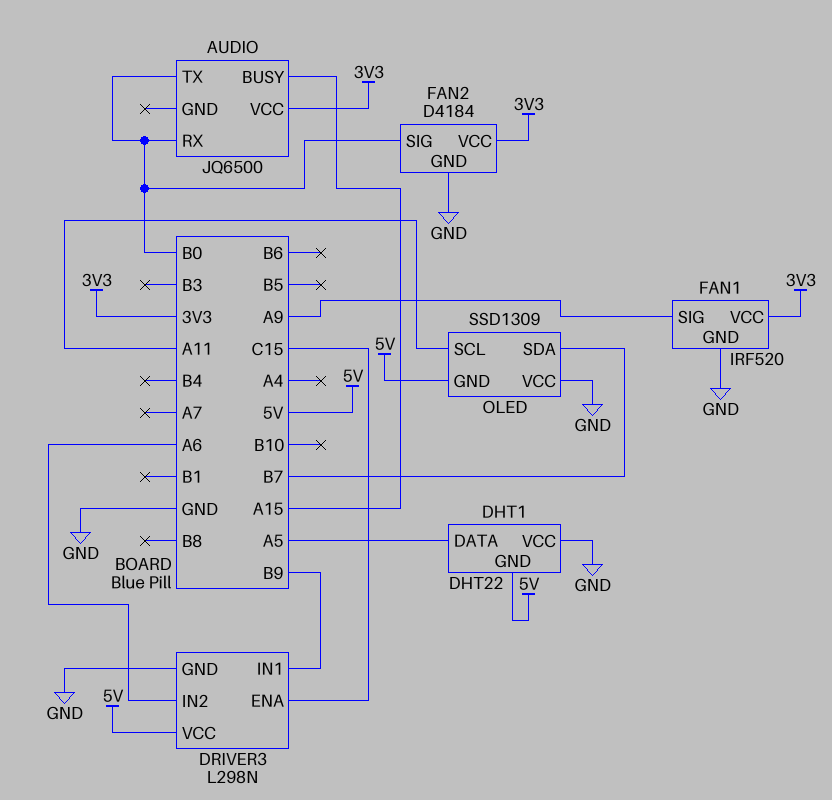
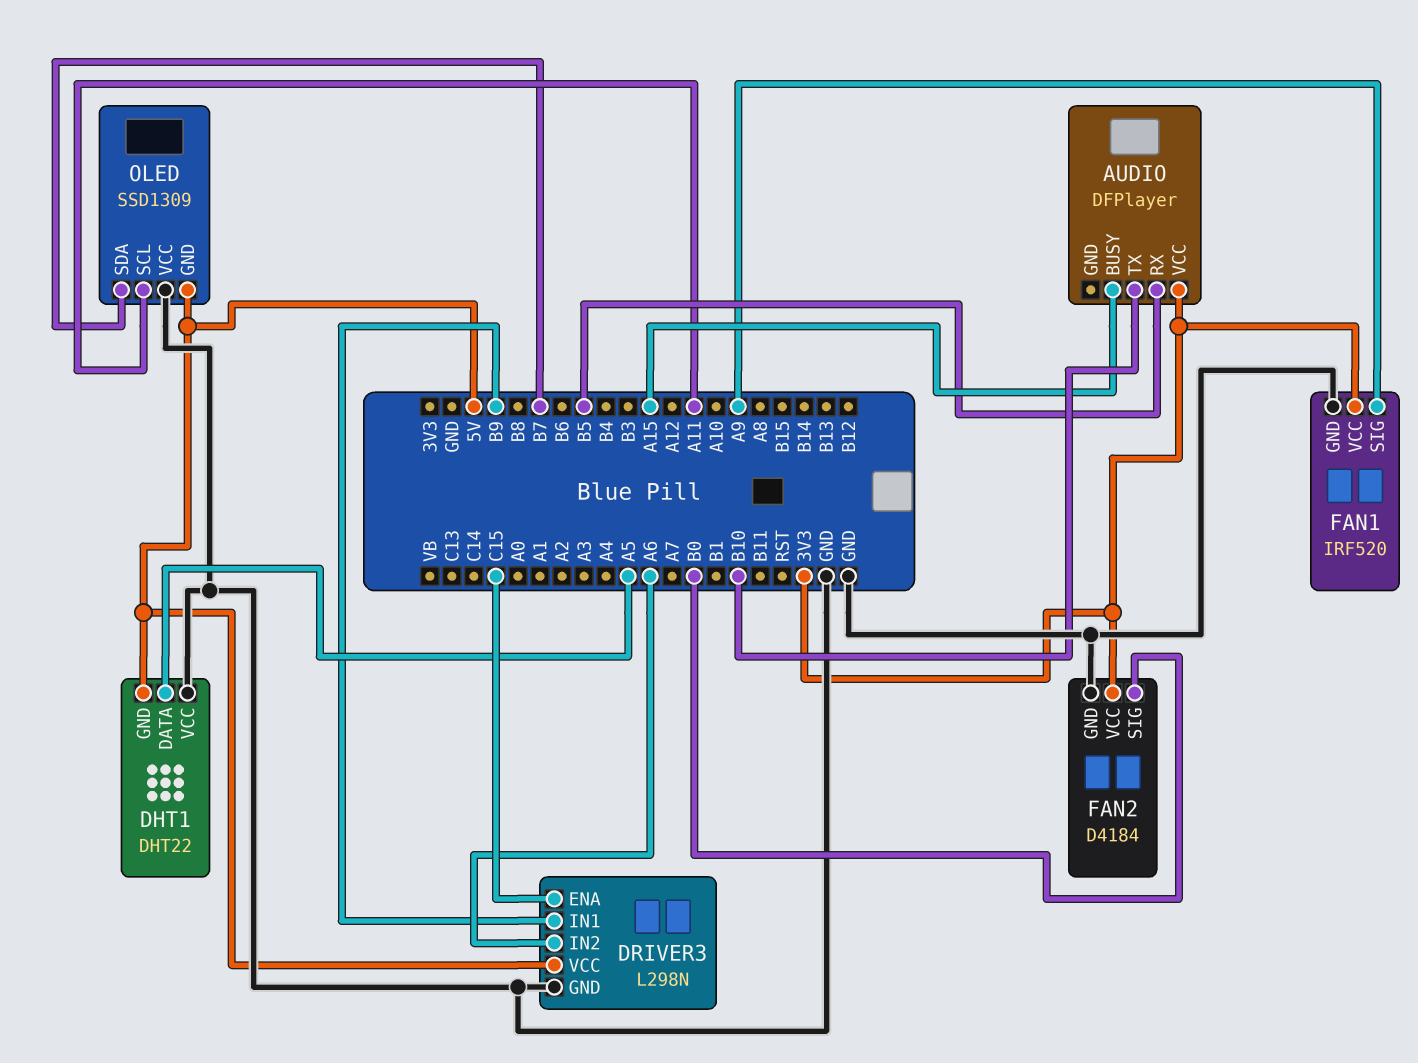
AUDIO: JQ6500 -> DFPlayer
AUDIO pin RX: B0 -> B5
AUDIO pin TX: B0 -> B10

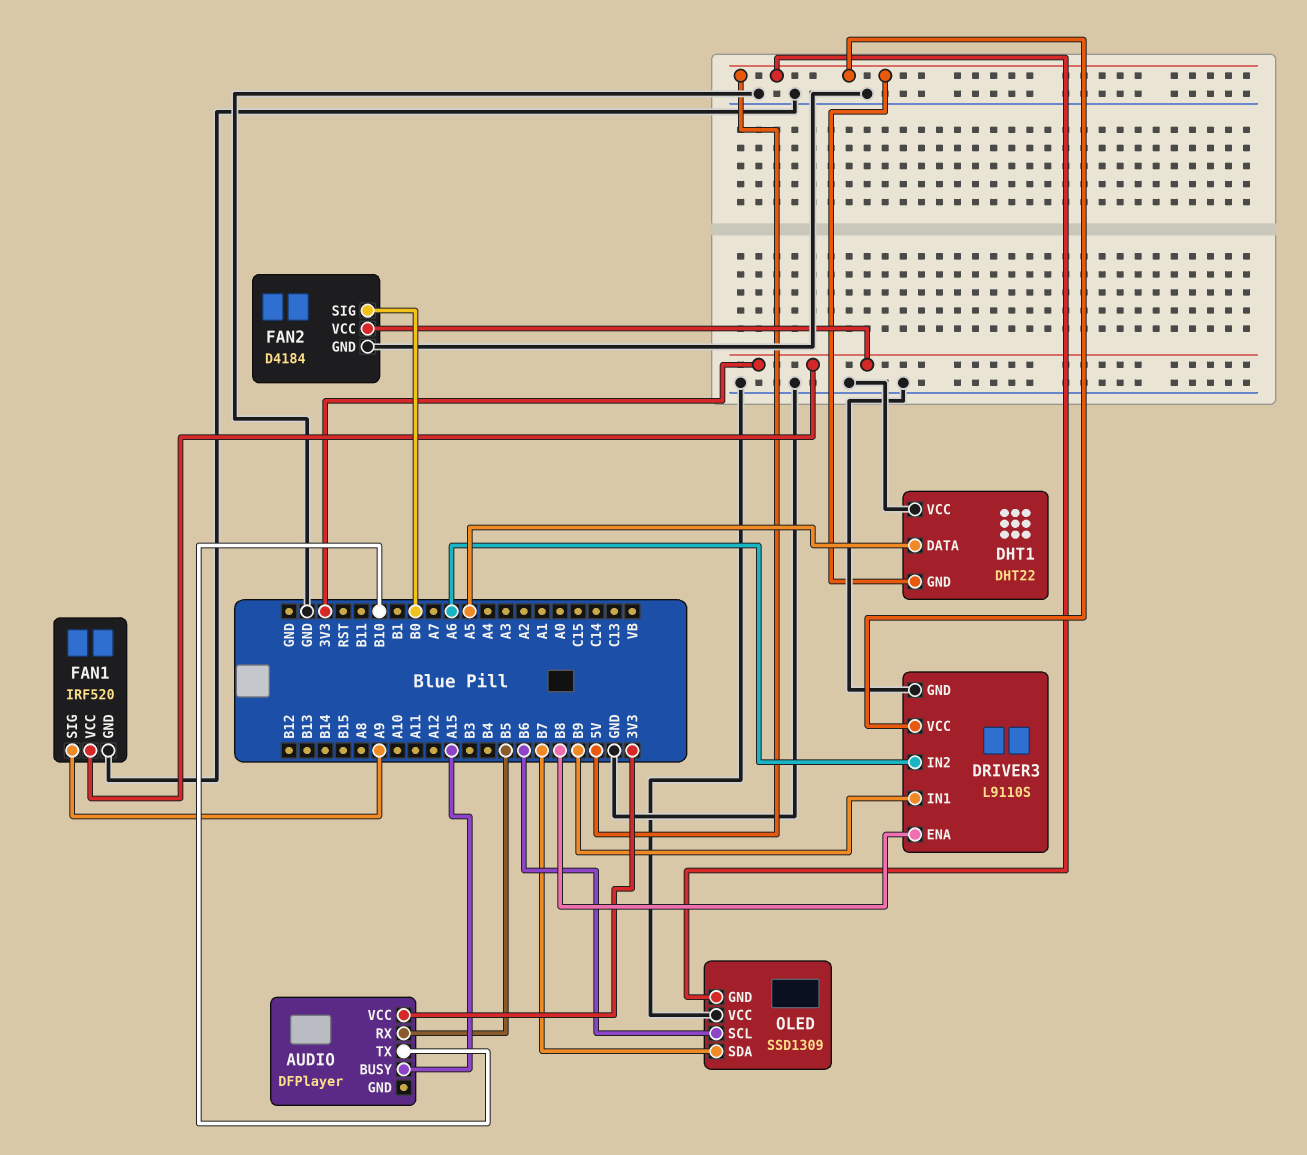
DRIVER3: L298N -> L9110S
DRIVER3 pin ENA: C15 -> B8
OLED pin SCL: A11 -> B6

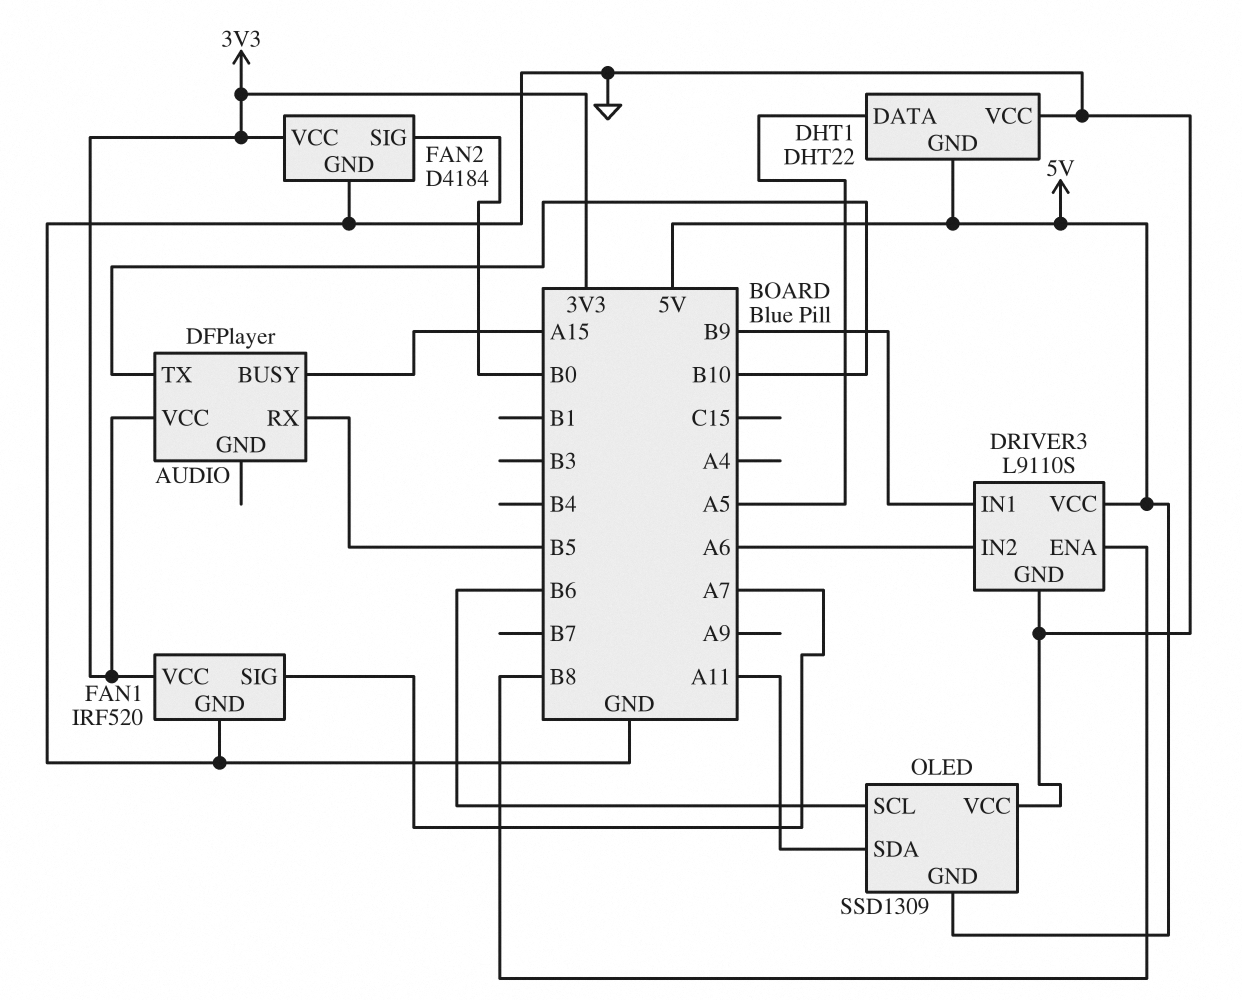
FAN1 pin SIG: A9 -> A7
OLED pin SDA: B7 -> A11

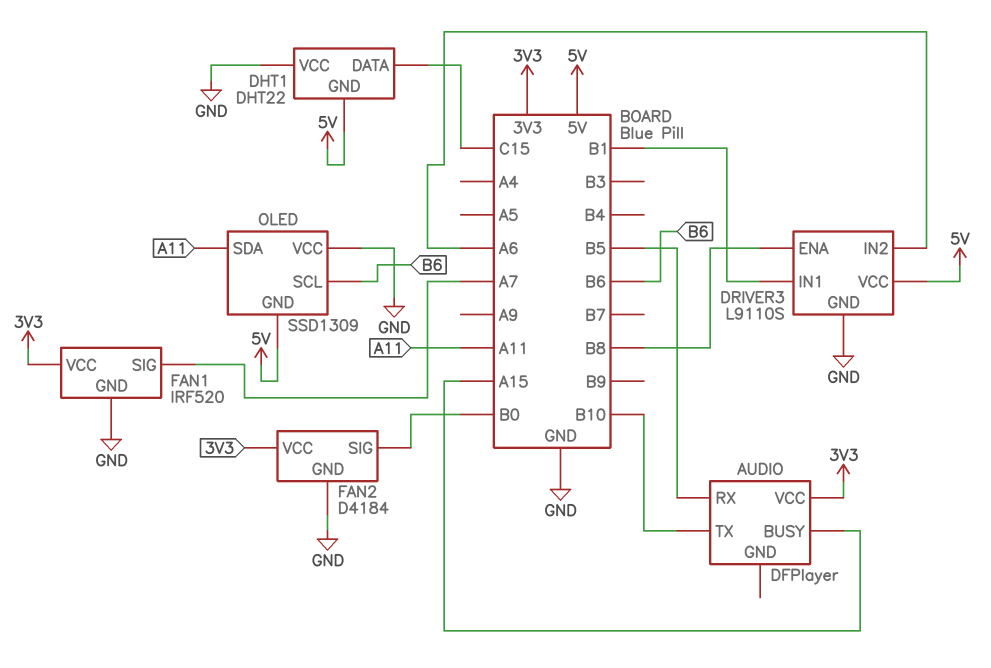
DHT1 pin DATA: A5 -> C15
DRIVER3 pin IN1: B9 -> B1

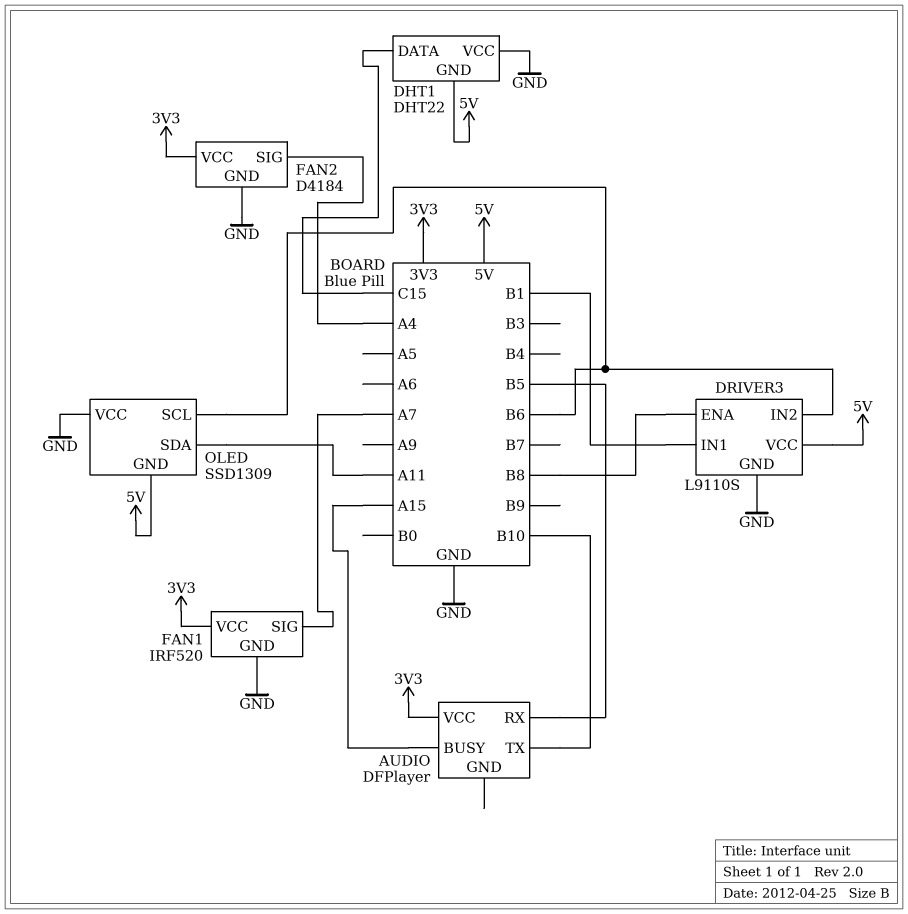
DRIVER3 pin IN2: A6 -> B6
FAN2 pin SIG: B0 -> A4

